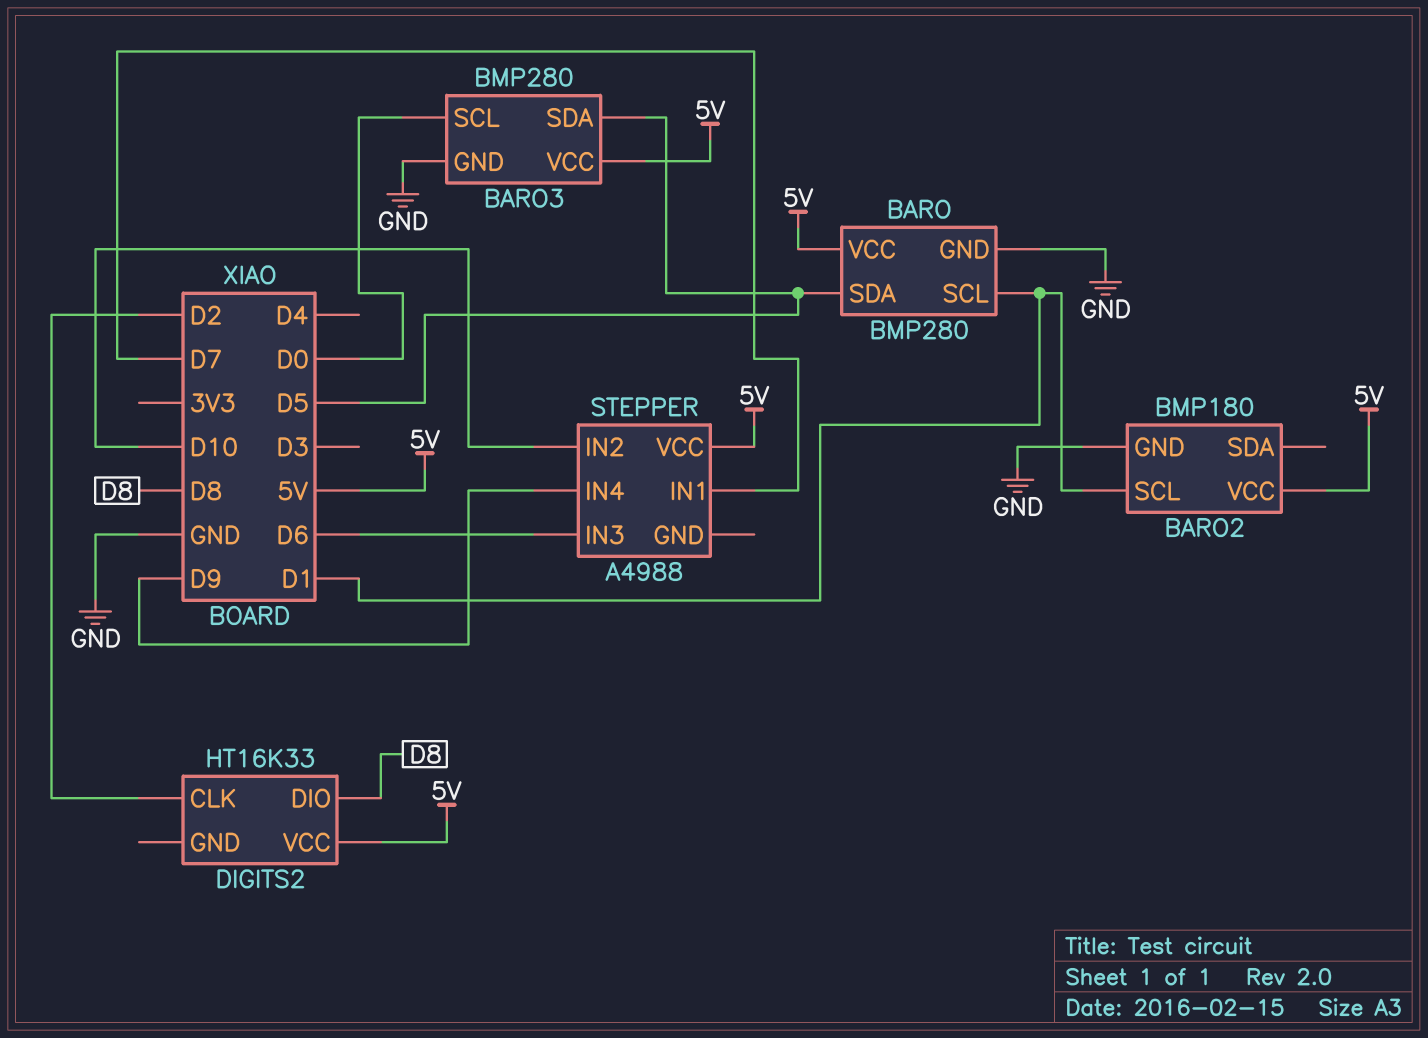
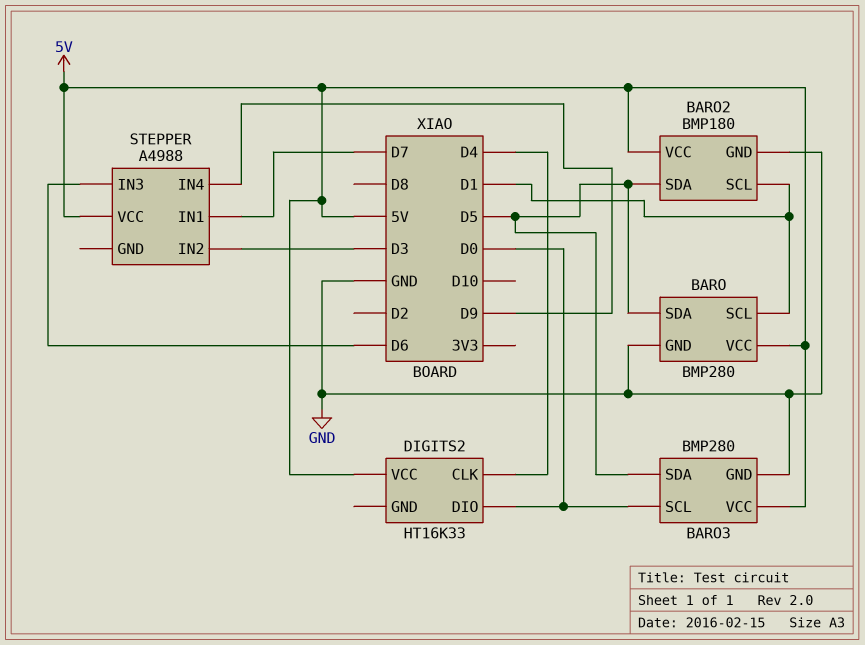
BARO2 pin SDA: none -> D5
DIGITS2 pin CLK: D2 -> D4
DIGITS2 pin DIO: D8 -> D0
STEPPER pin IN2: D10 -> D3

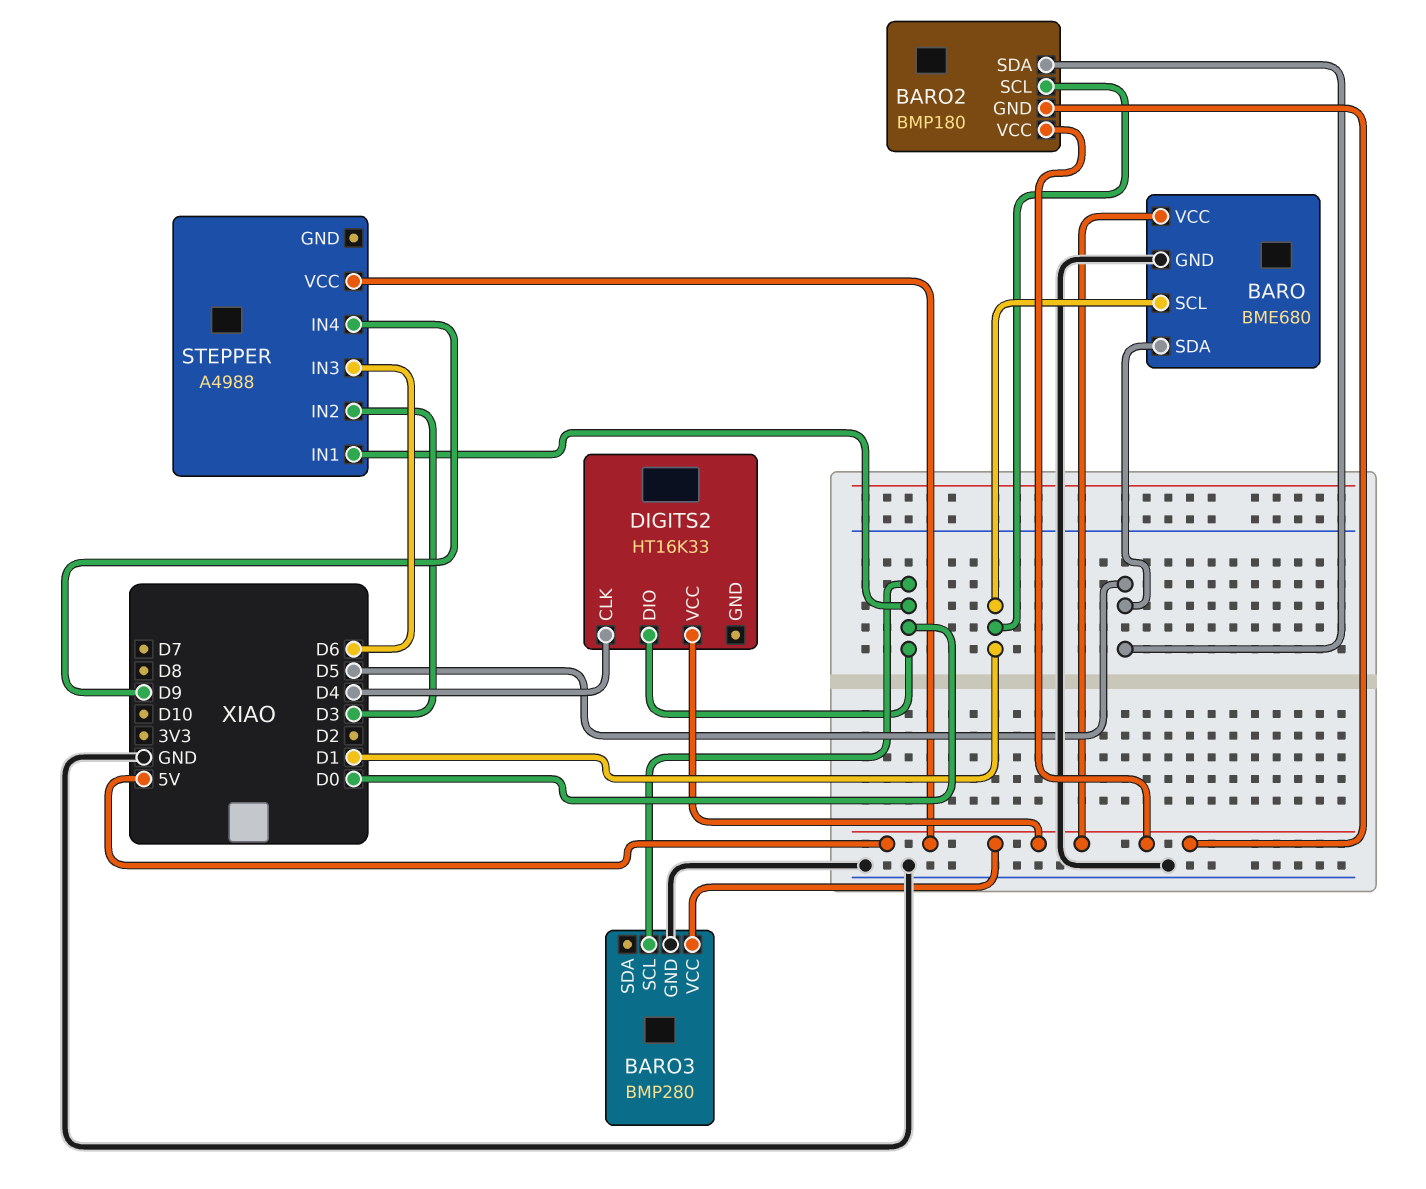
BARO: BMP280 -> BME680
BARO2 pin GND: GND -> 5V
BARO3 pin SDA: D5 -> none
STEPPER pin IN1: D7 -> D0

